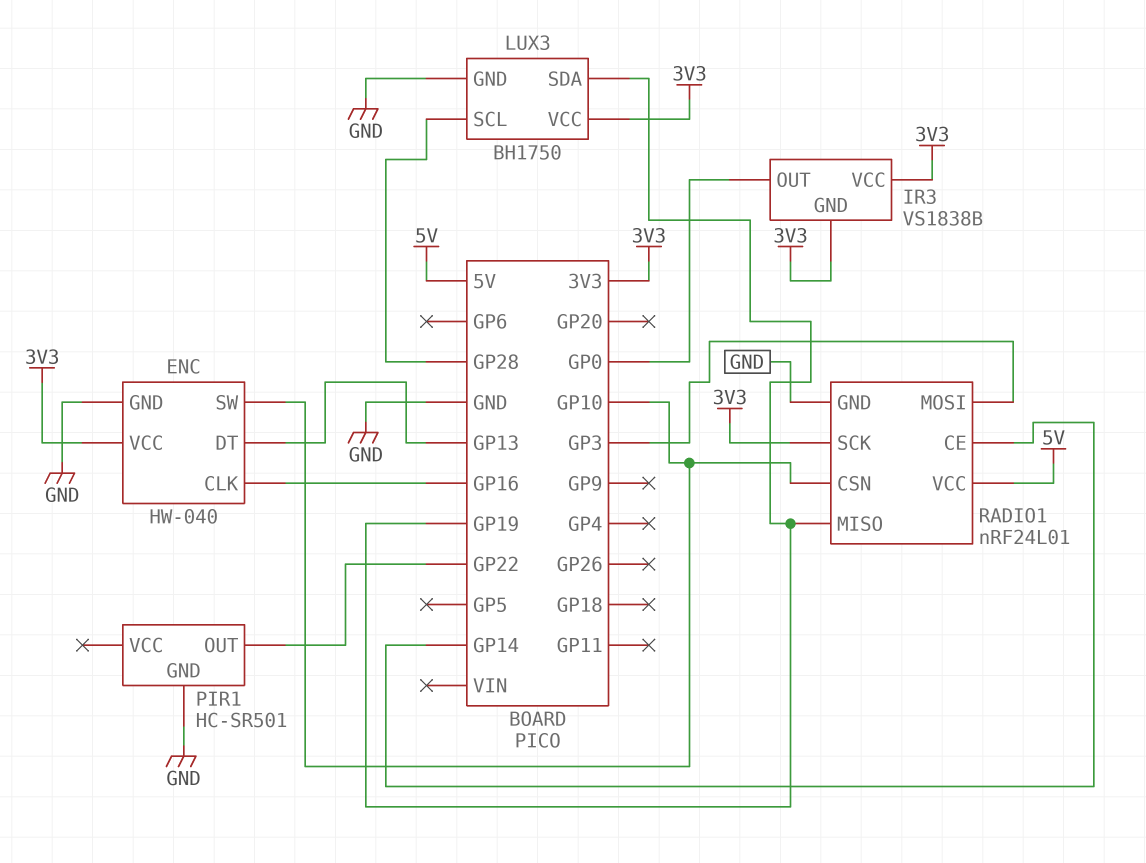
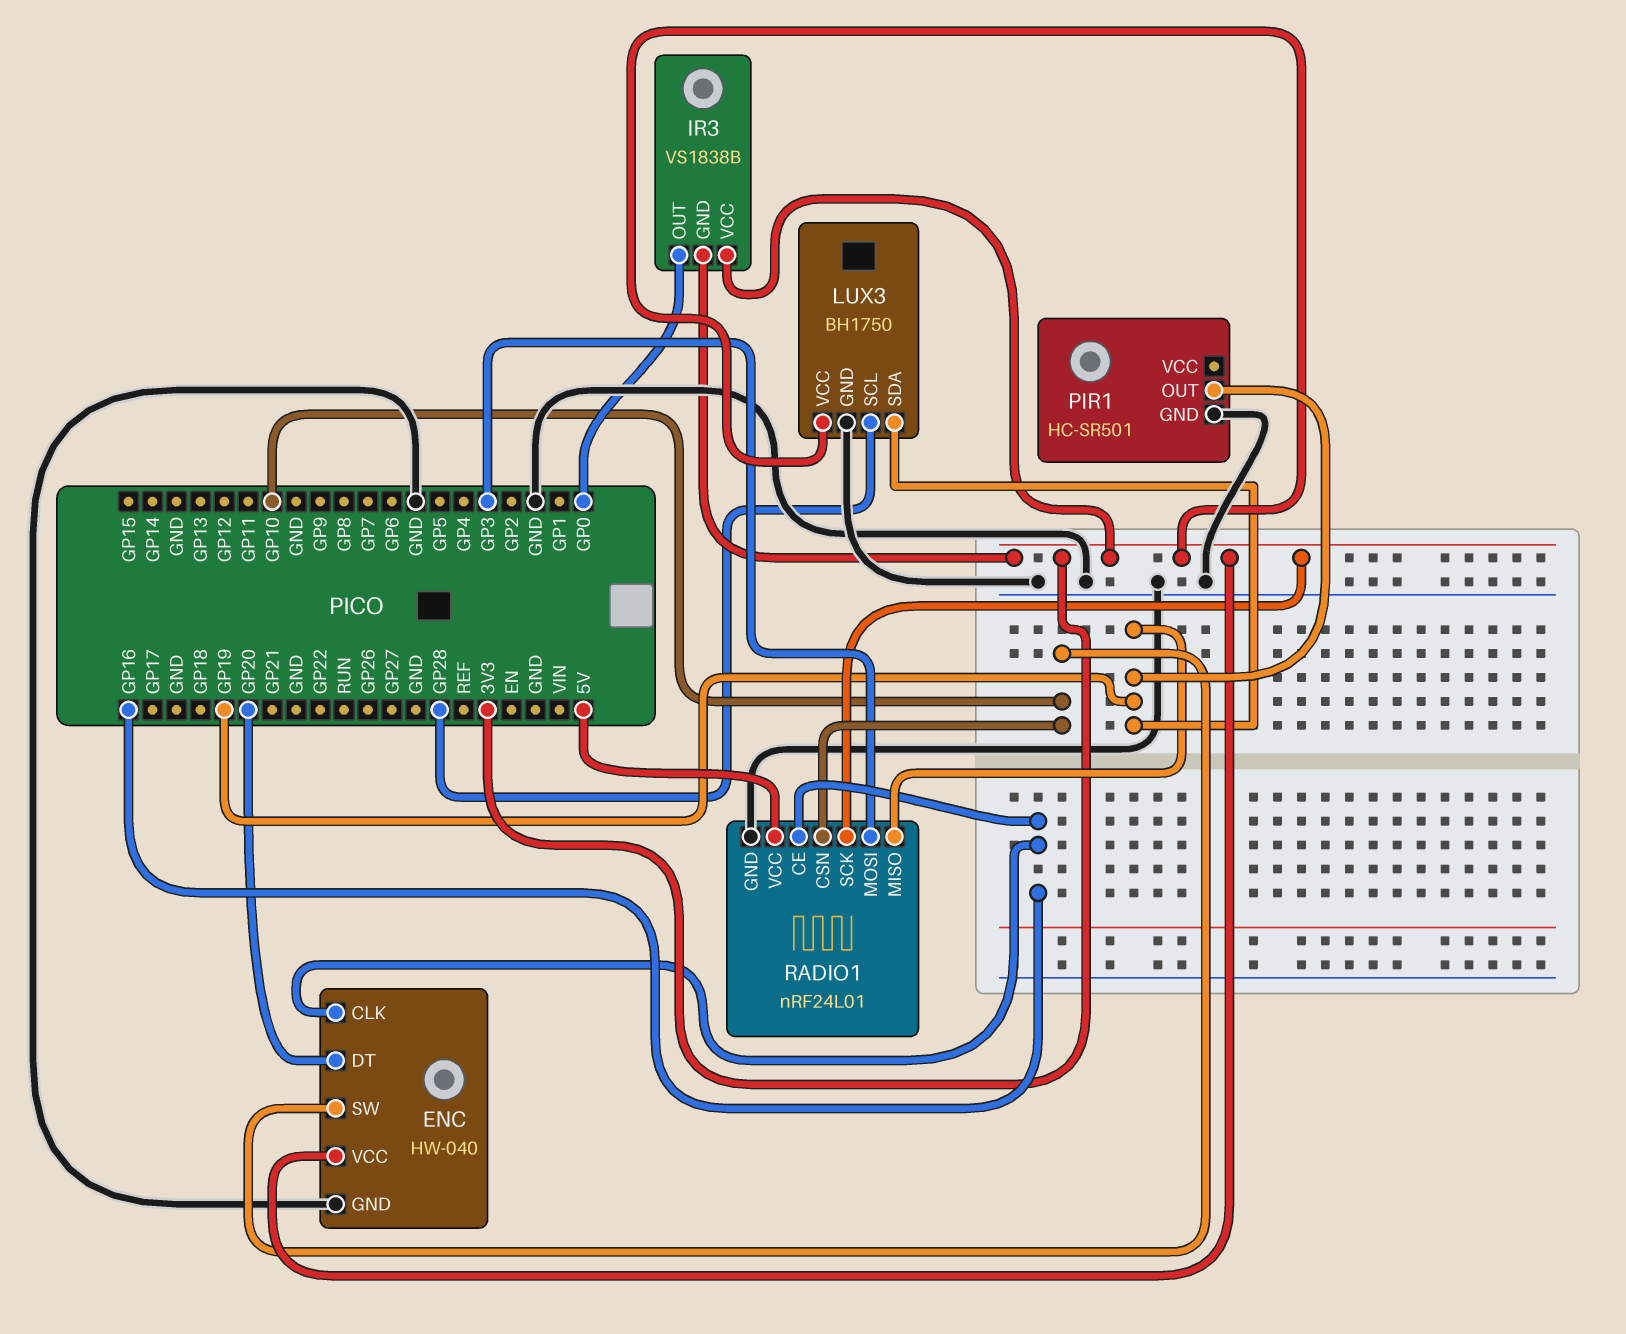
ENC pin DT: GP13 -> GP20
PIR1 pin OUT: GP22 -> GP19
RADIO1 pin CE: GP14 -> GP16

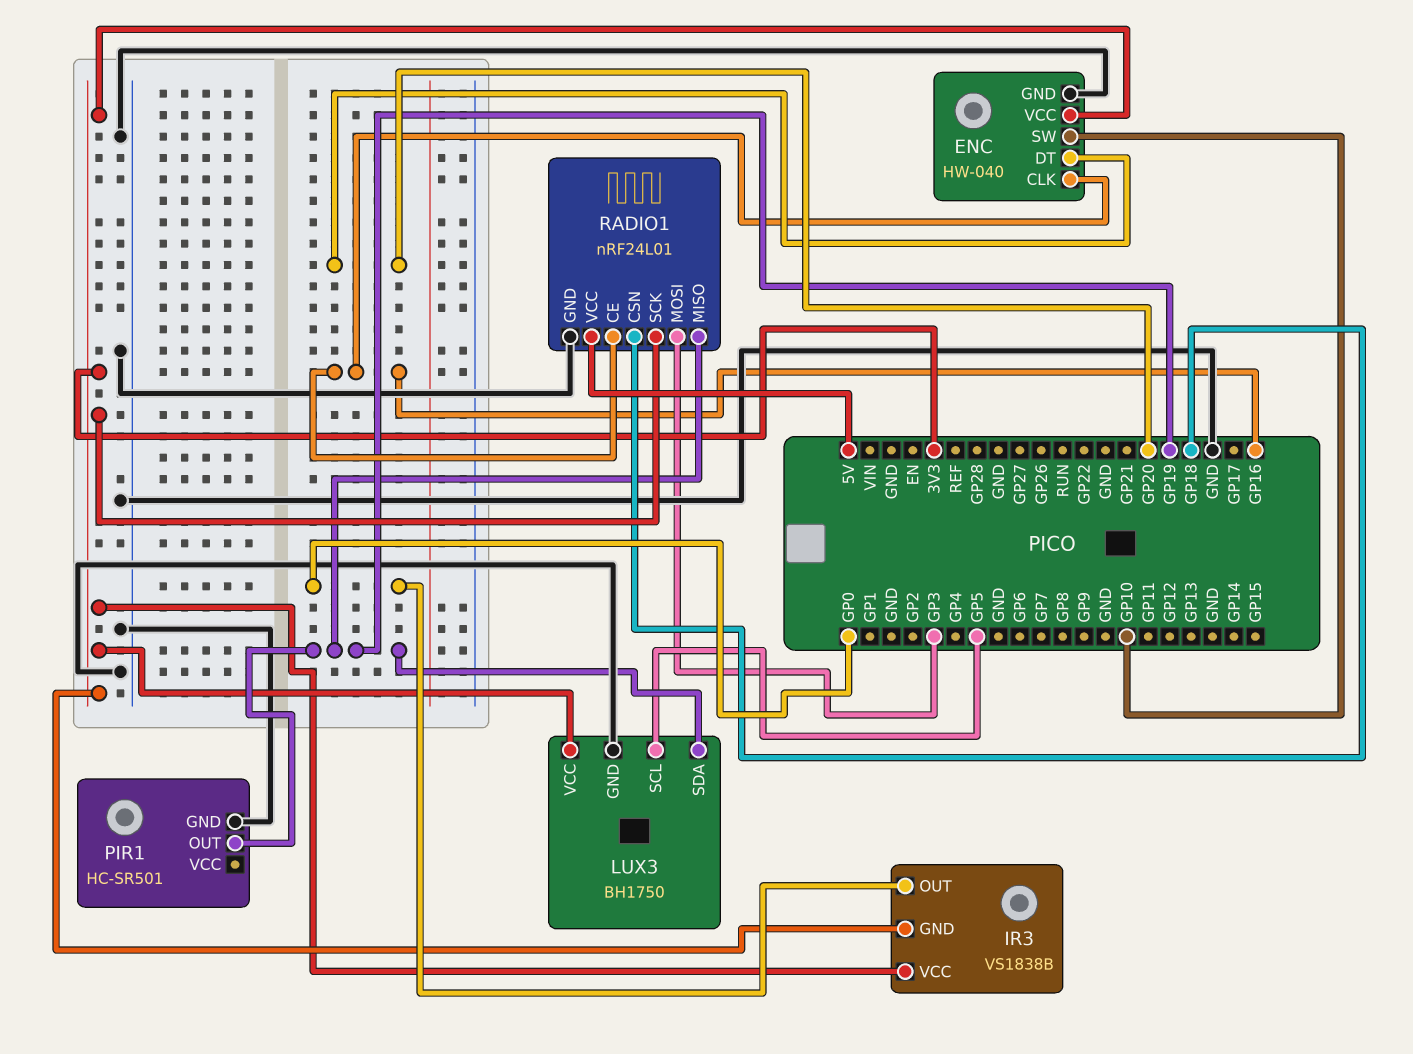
LUX3 pin SCL: GP28 -> GP5
RADIO1 pin CSN: GP10 -> GP18

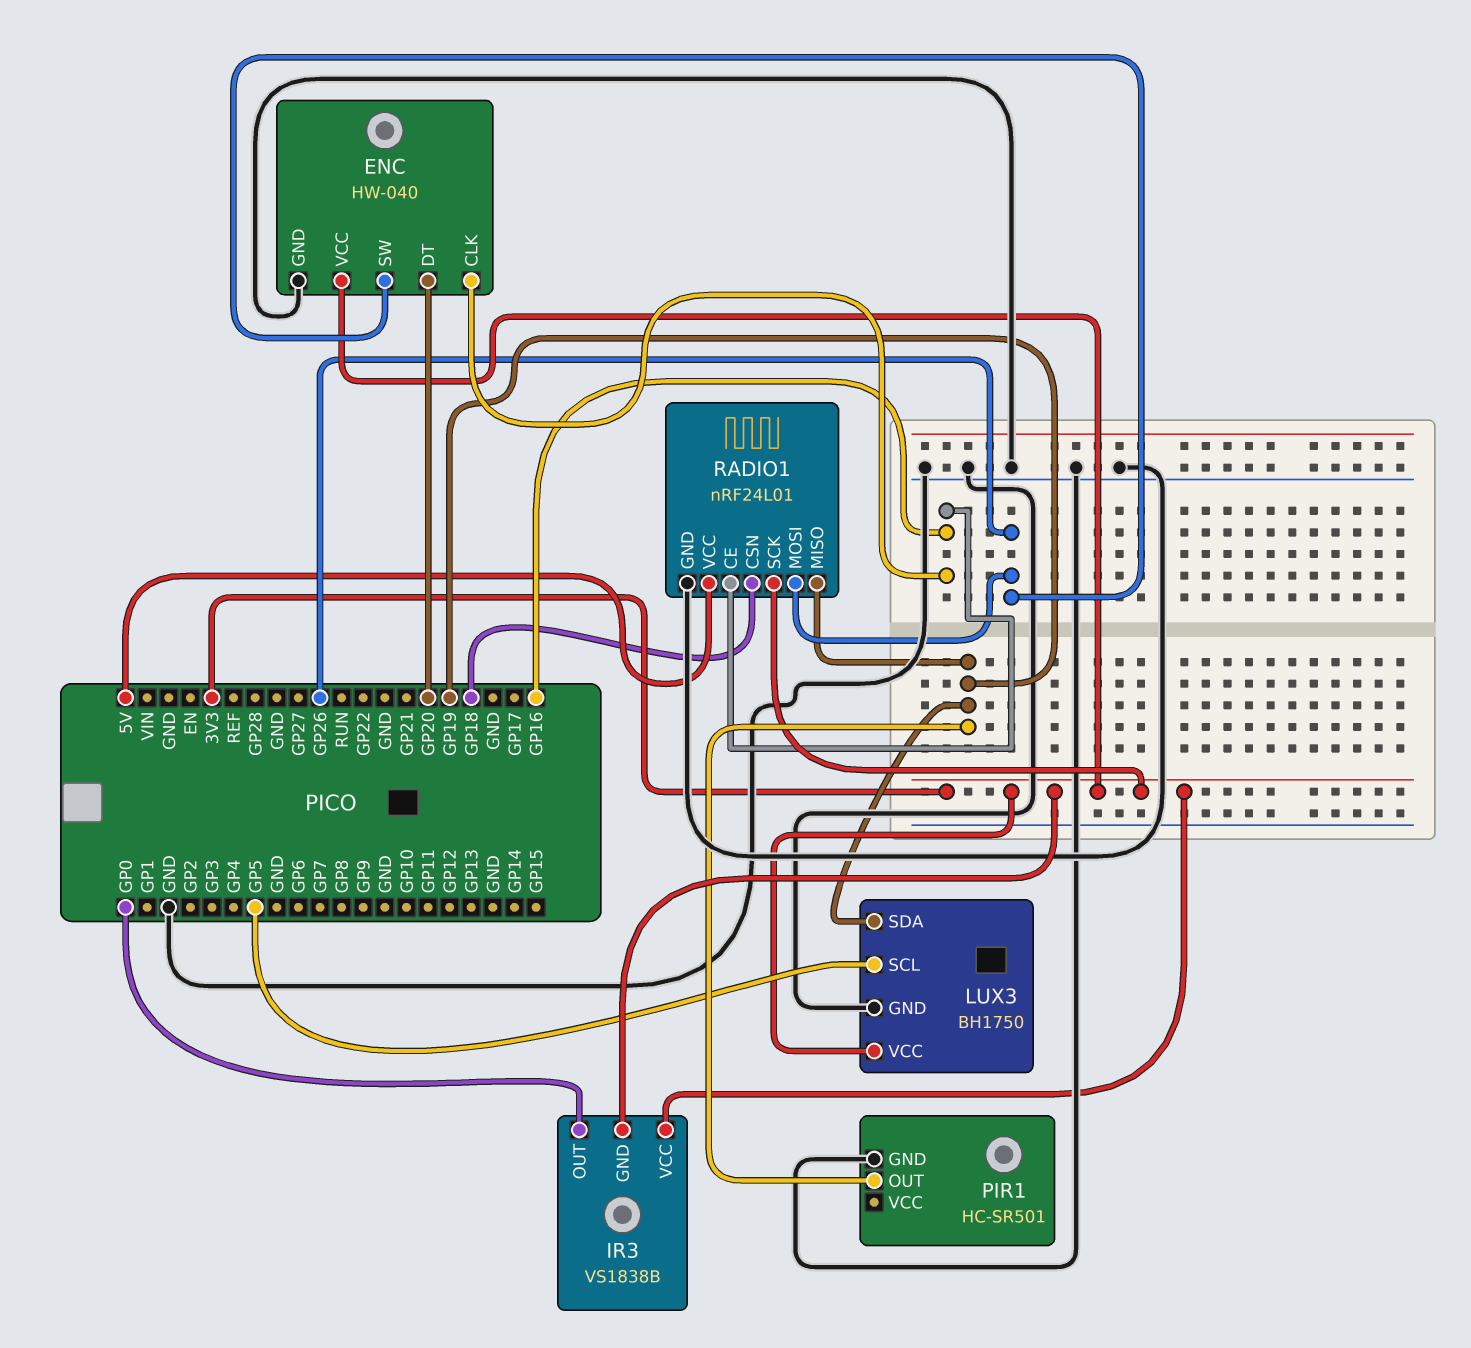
ENC pin SW: GP10 -> GP26
RADIO1 pin MOSI: GP3 -> GP26

